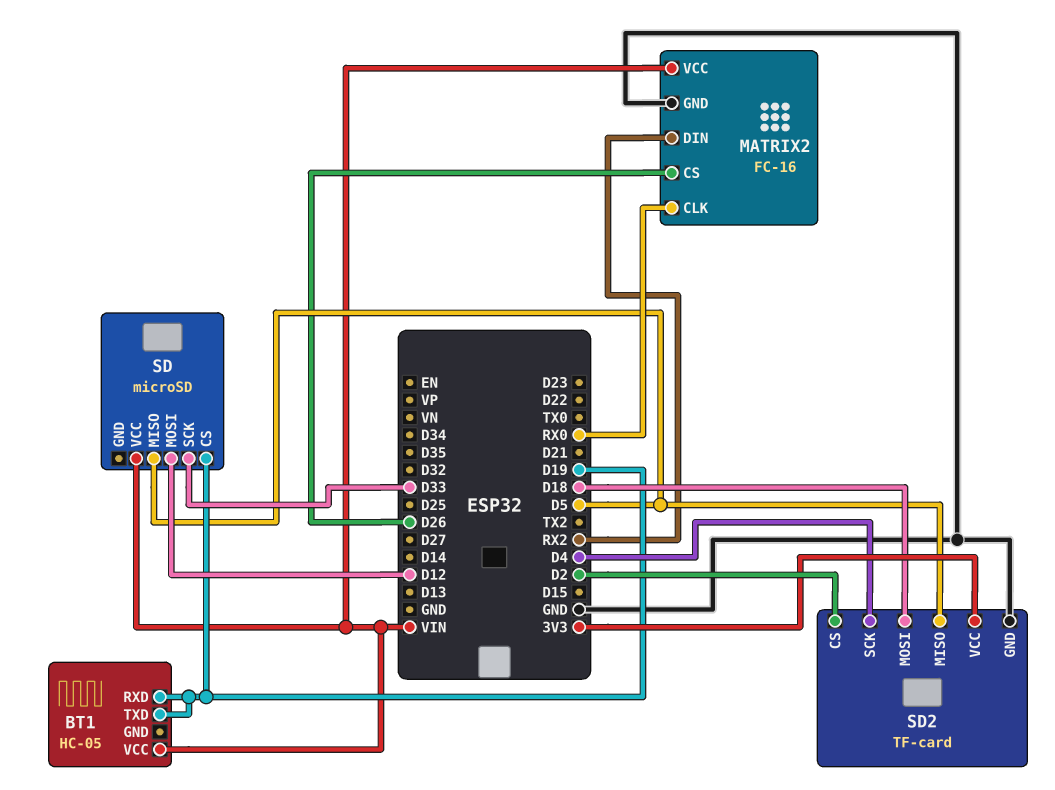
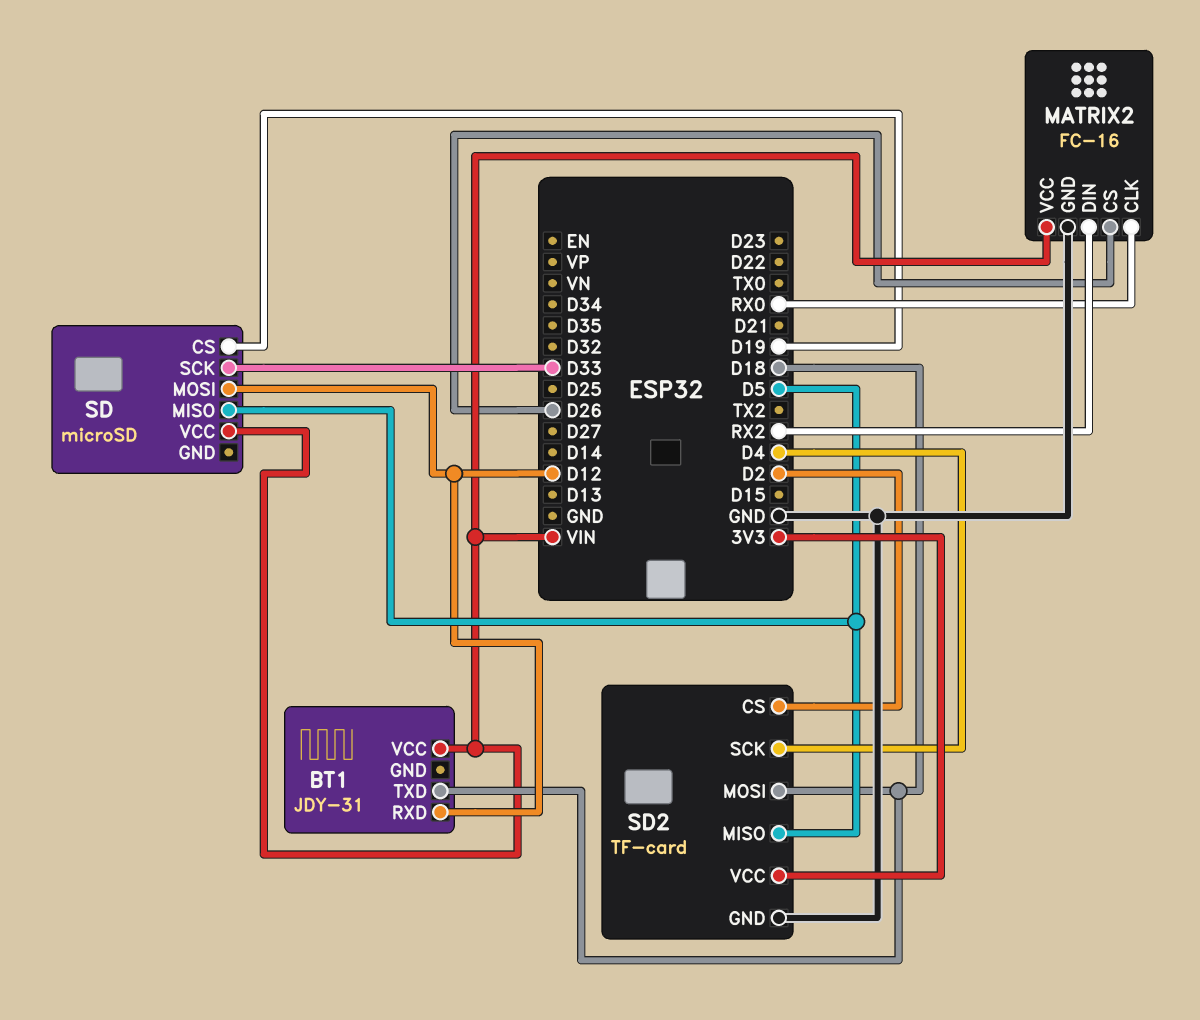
BT1: HC-05 -> JDY-31
BT1 pin RXD: D19 -> D12
BT1 pin TXD: D19 -> D18

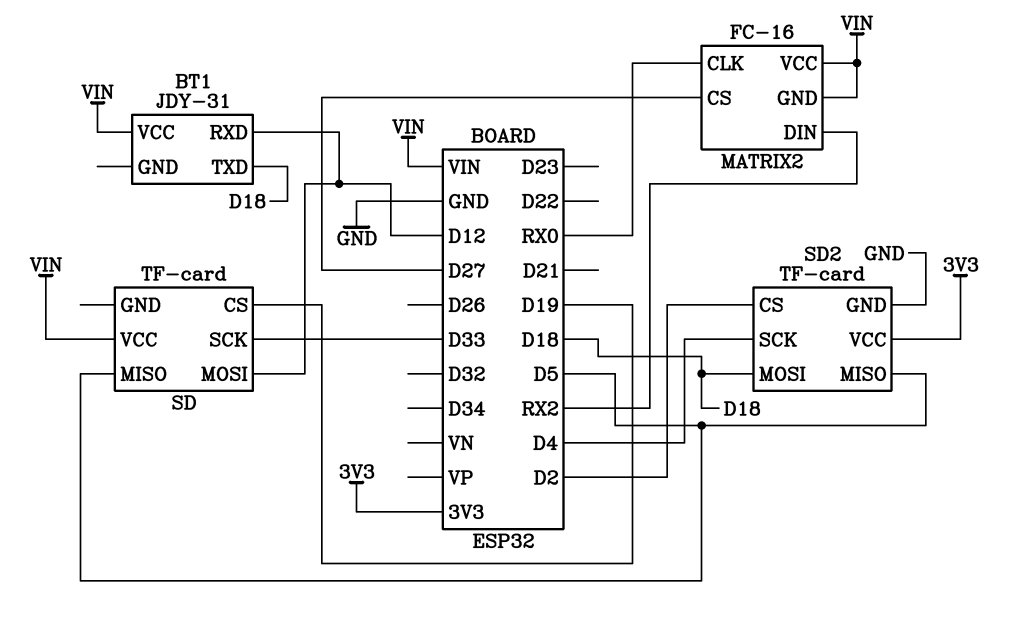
MATRIX2 pin CS: D26 -> D27
MATRIX2 pin GND: GND -> VIN
SD: microSD -> TF-card

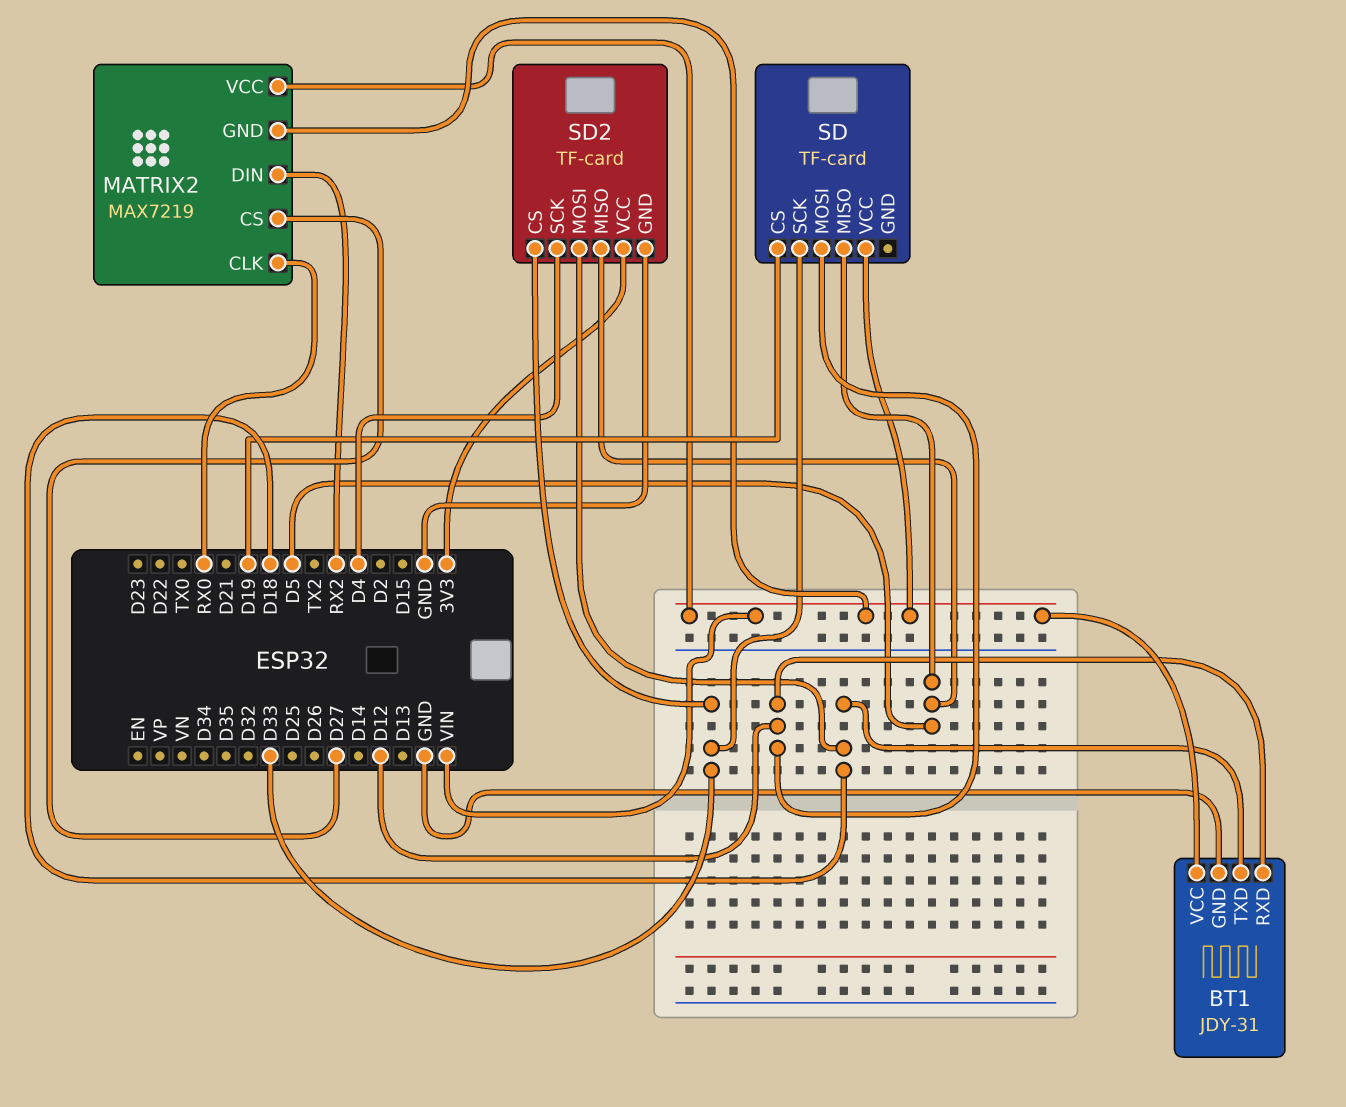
BT1 pin GND: none -> GND
MATRIX2: FC-16 -> MAX7219
SD2 pin CS: D2 -> D33

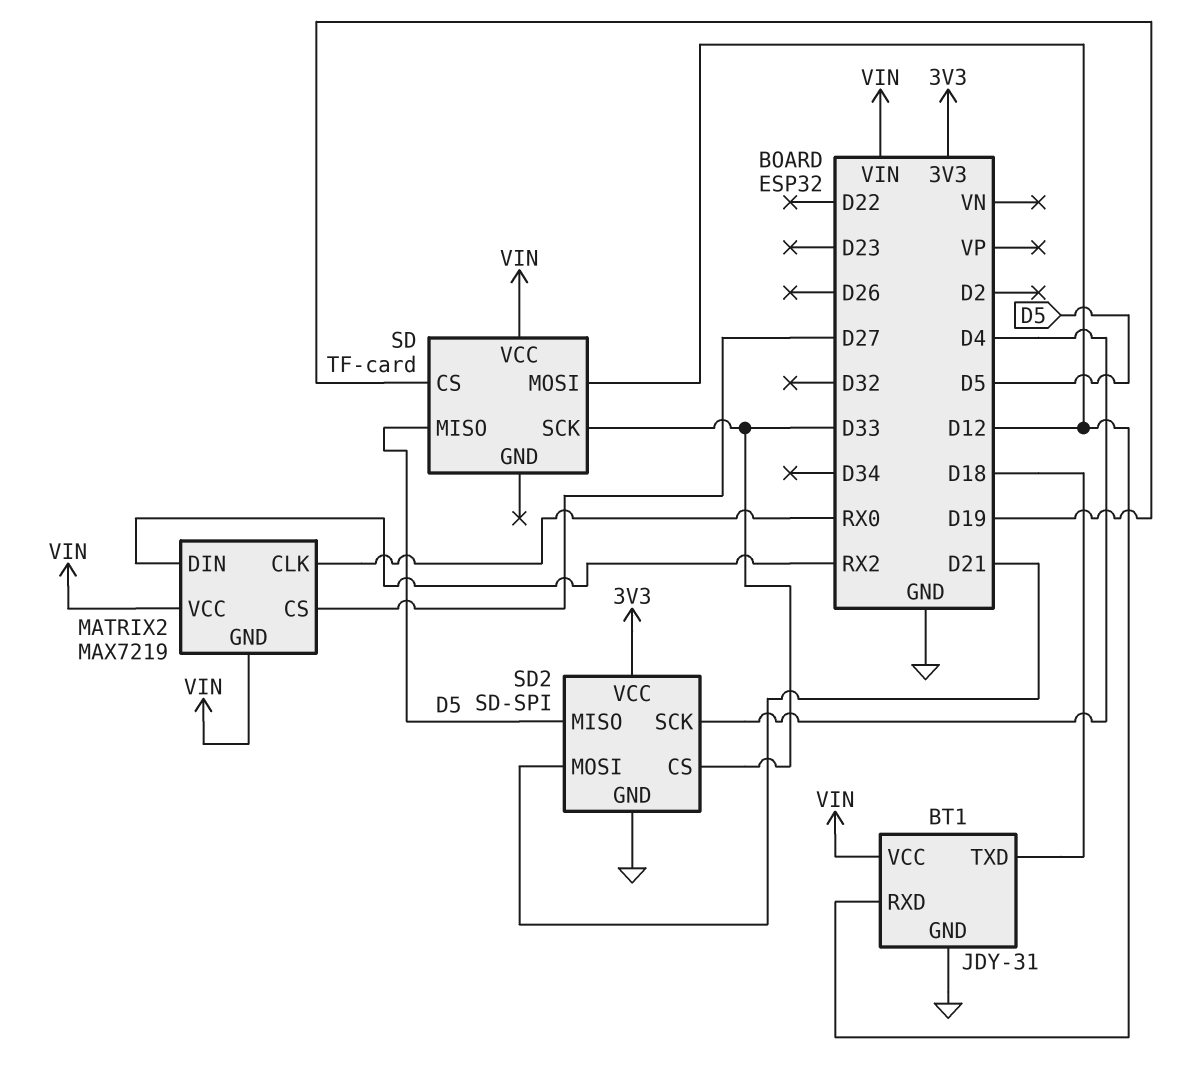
SD2: TF-card -> SD-SPI
SD2 pin MOSI: D18 -> D21

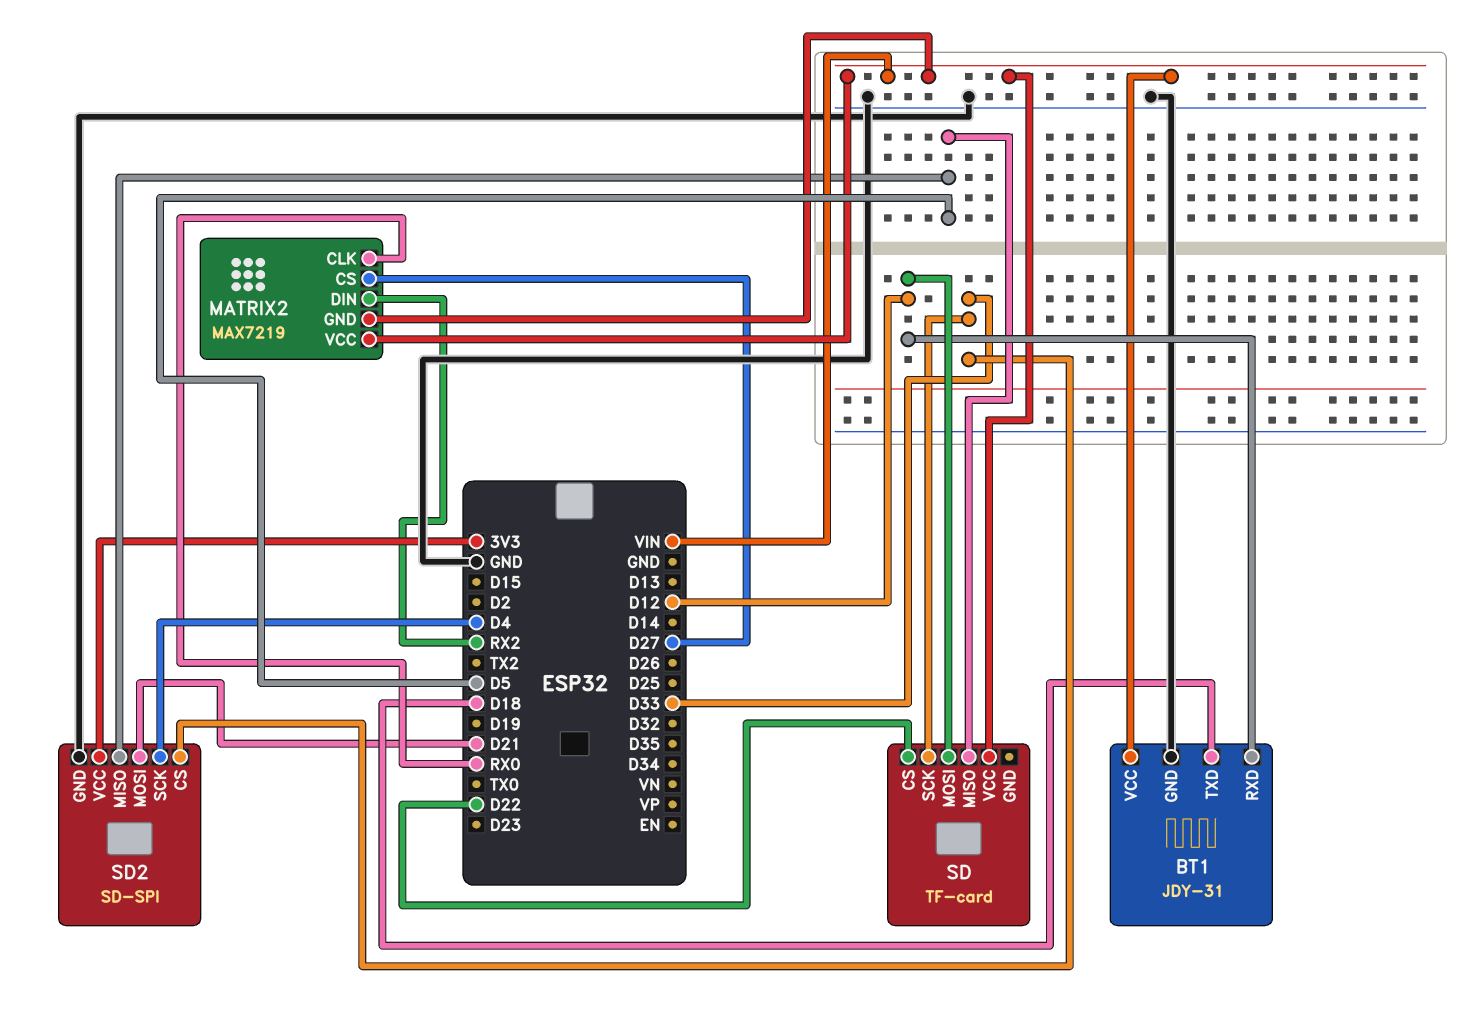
SD pin CS: D19 -> D22

